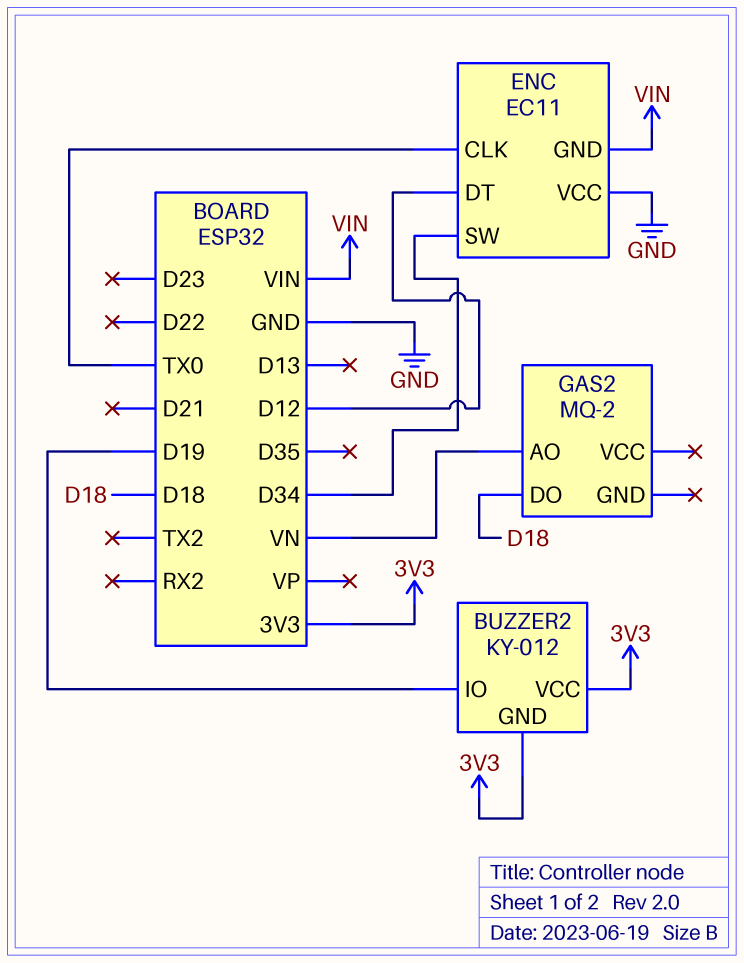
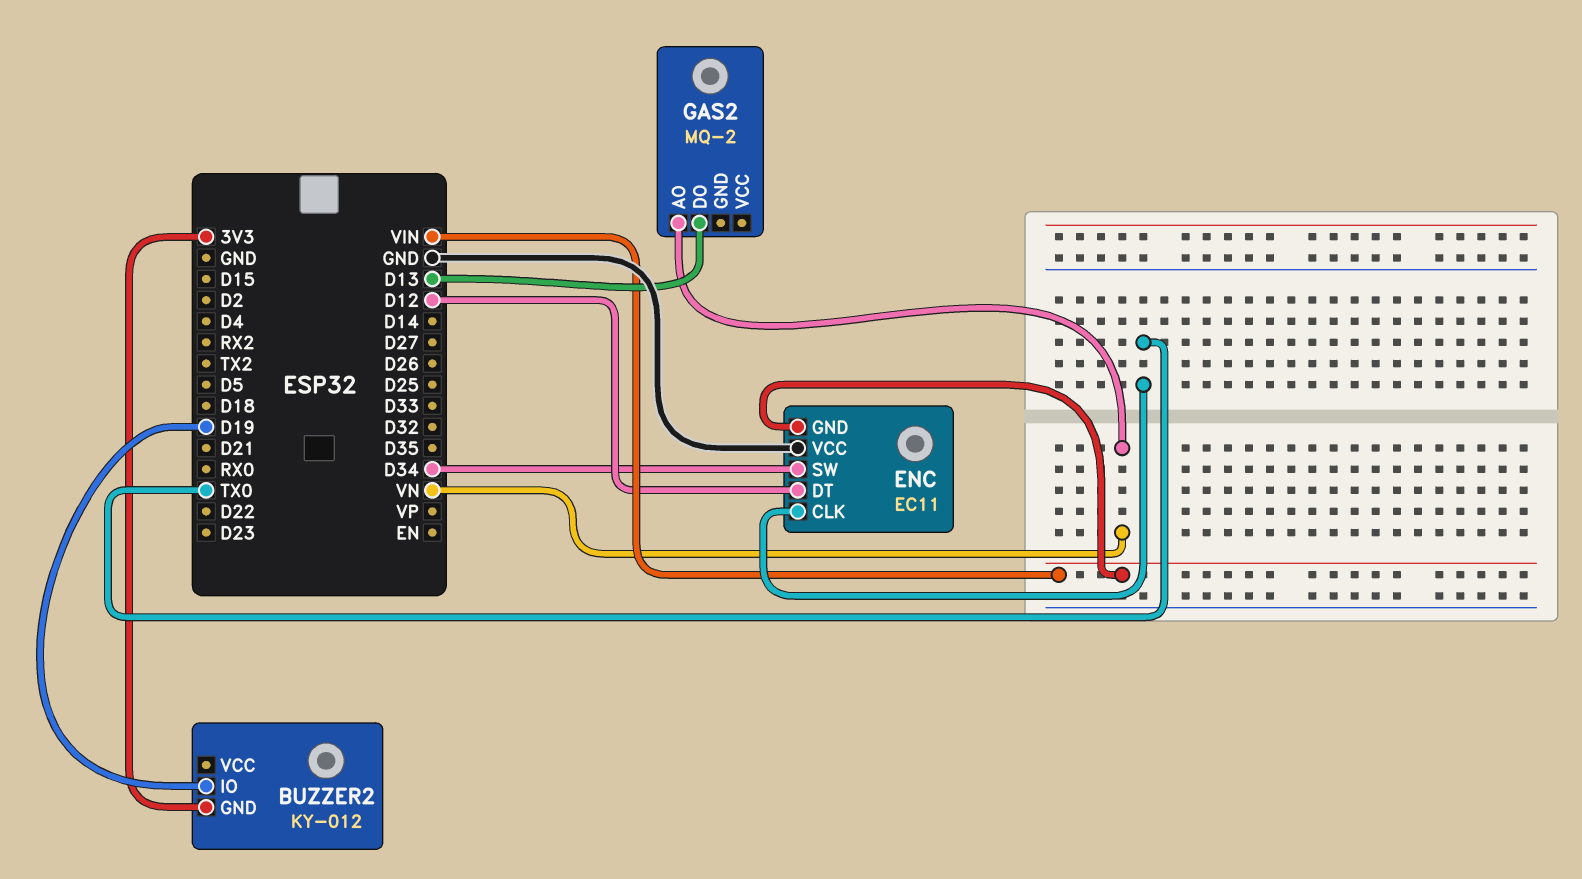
BUZZER2 pin VCC: 3V3 -> none
GAS2 pin DO: D18 -> D13

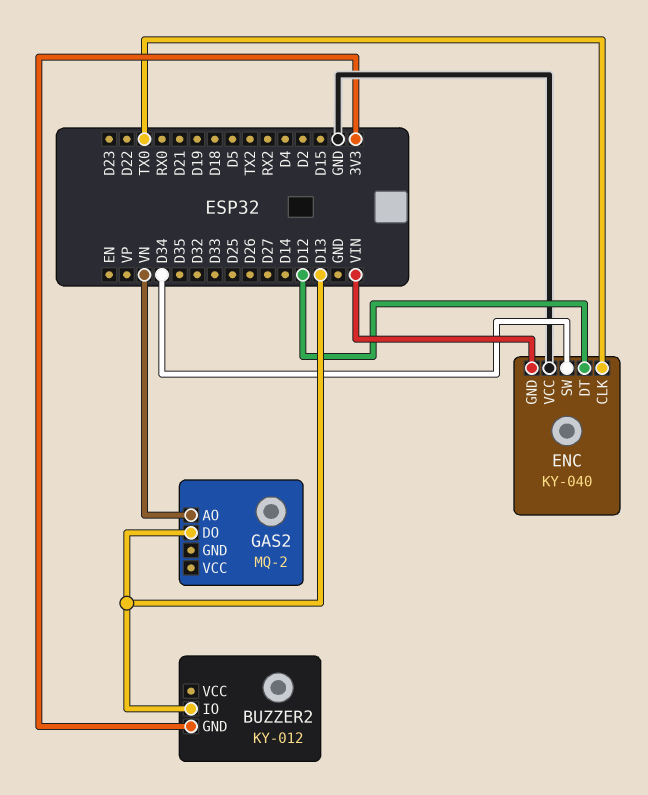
BUZZER2 pin IO: D19 -> D13
ENC: EC11 -> KY-040

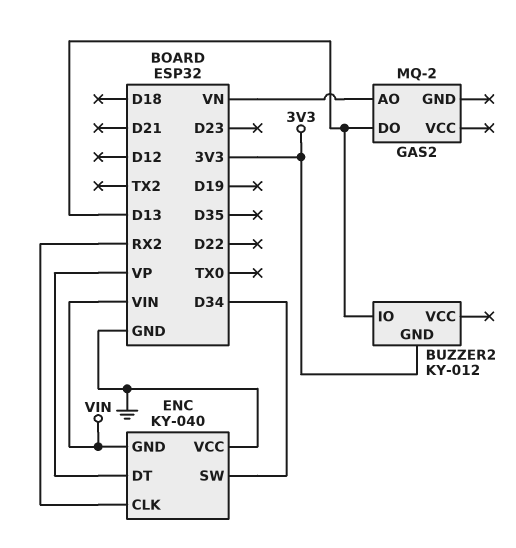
ENC pin CLK: TX0 -> RX2
ENC pin DT: D12 -> VP

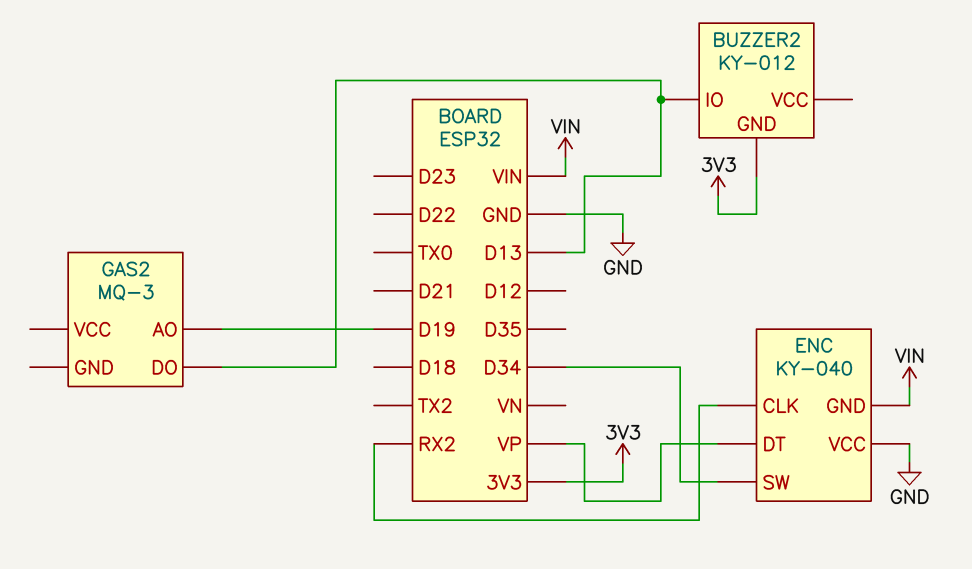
GAS2: MQ-2 -> MQ-3
GAS2 pin AO: VN -> D19

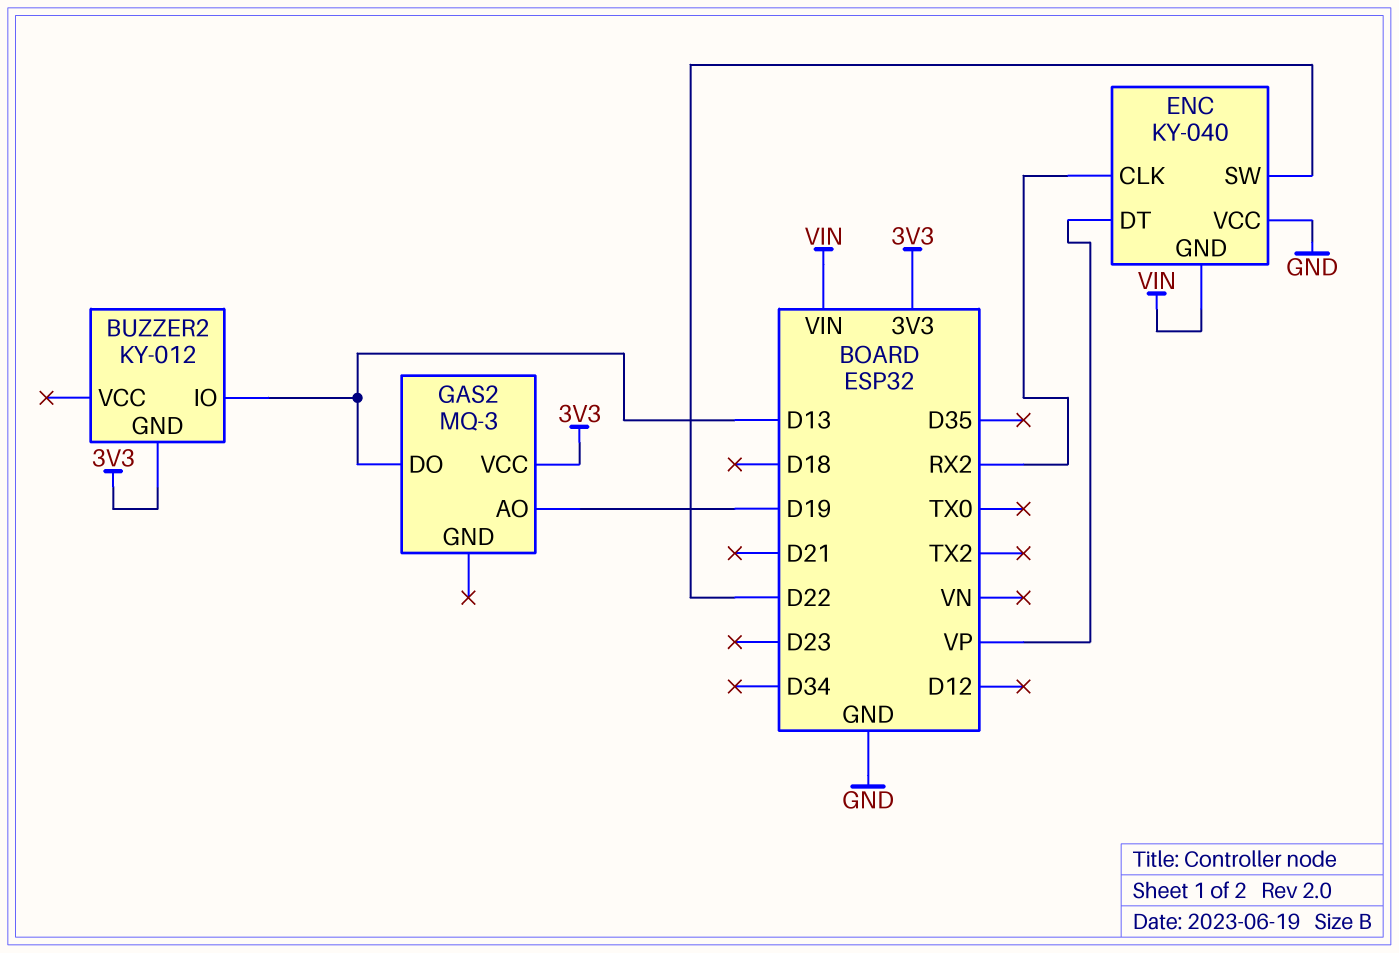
ENC pin SW: D34 -> D22
GAS2 pin VCC: none -> 3V3

